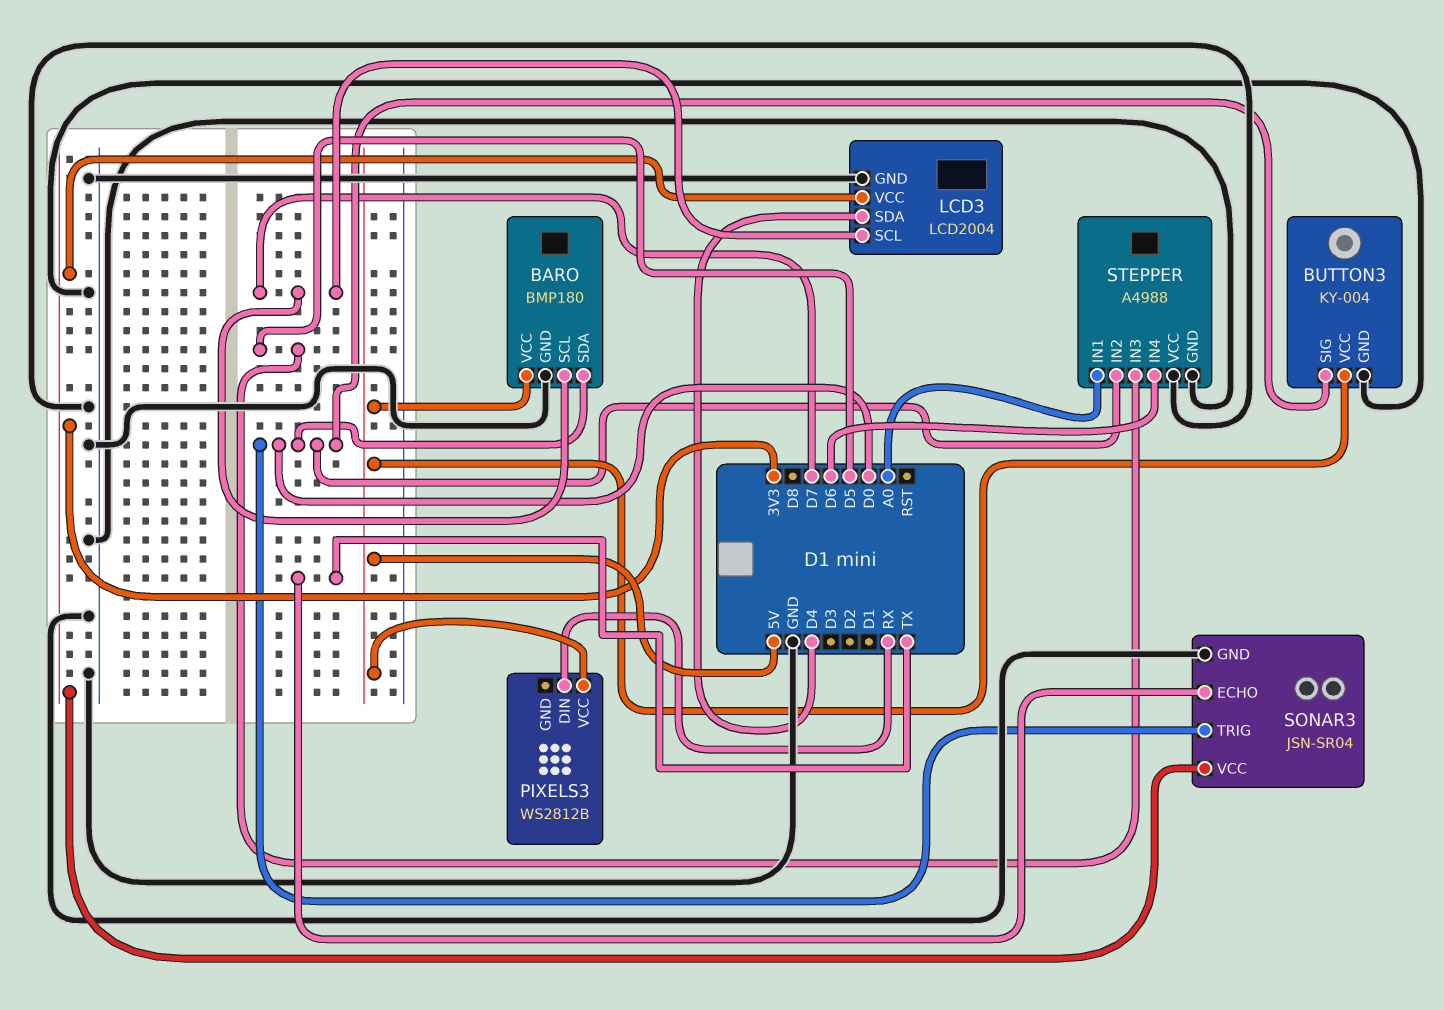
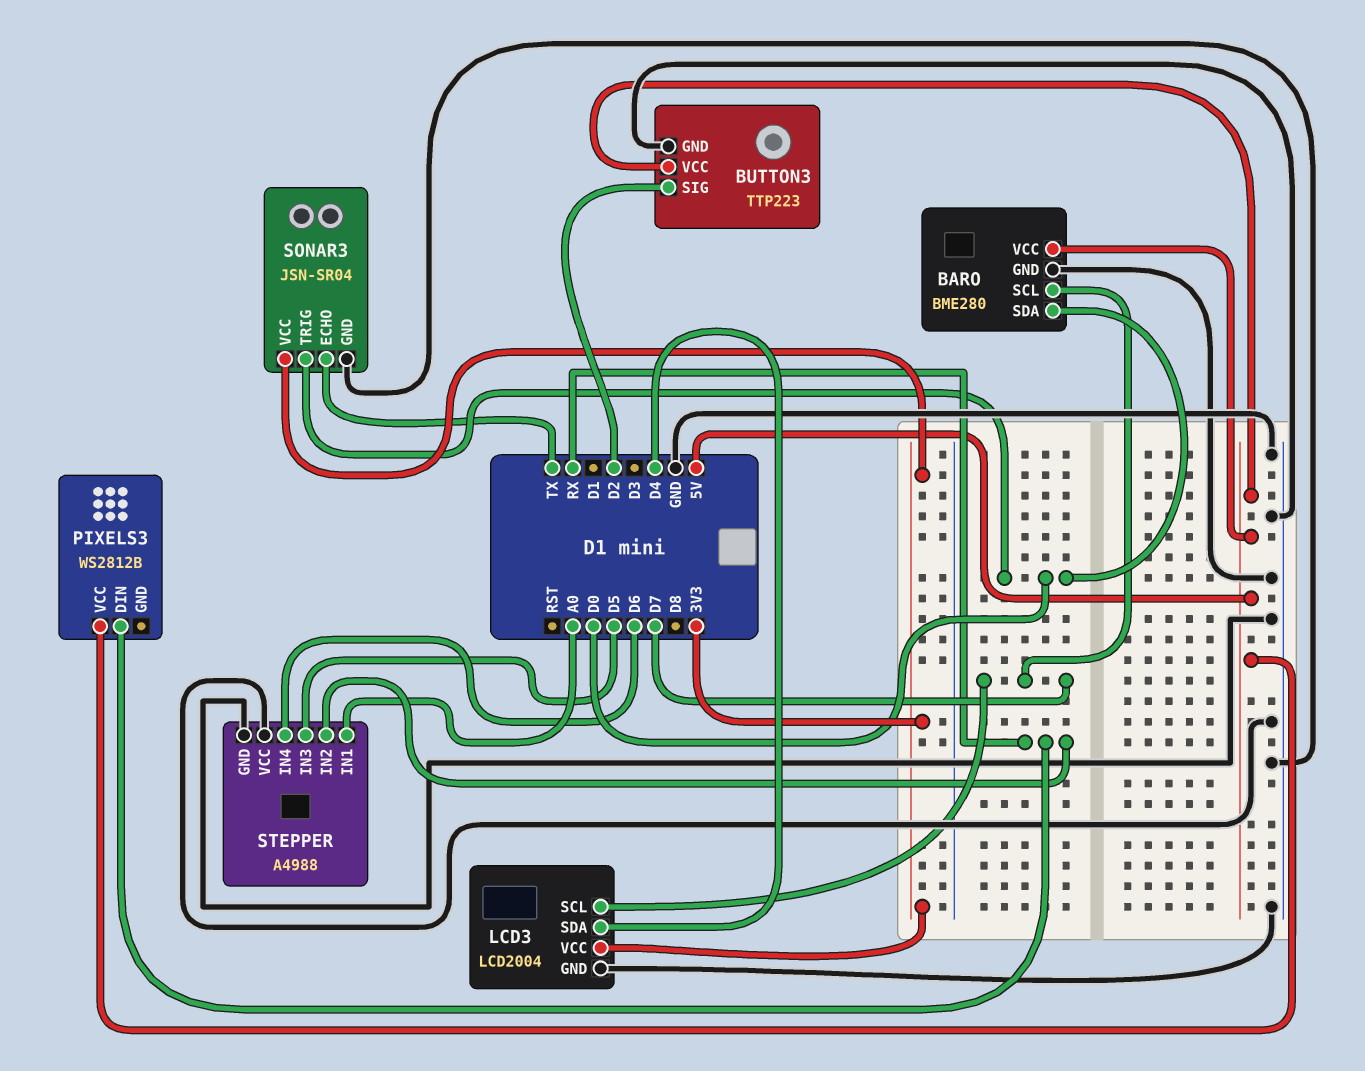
BARO: BMP180 -> BME280
BUTTON3: KY-004 -> TTP223
BUTTON3 pin SIG: D0 -> D2
STEPPER pin IN2: D0 -> RX

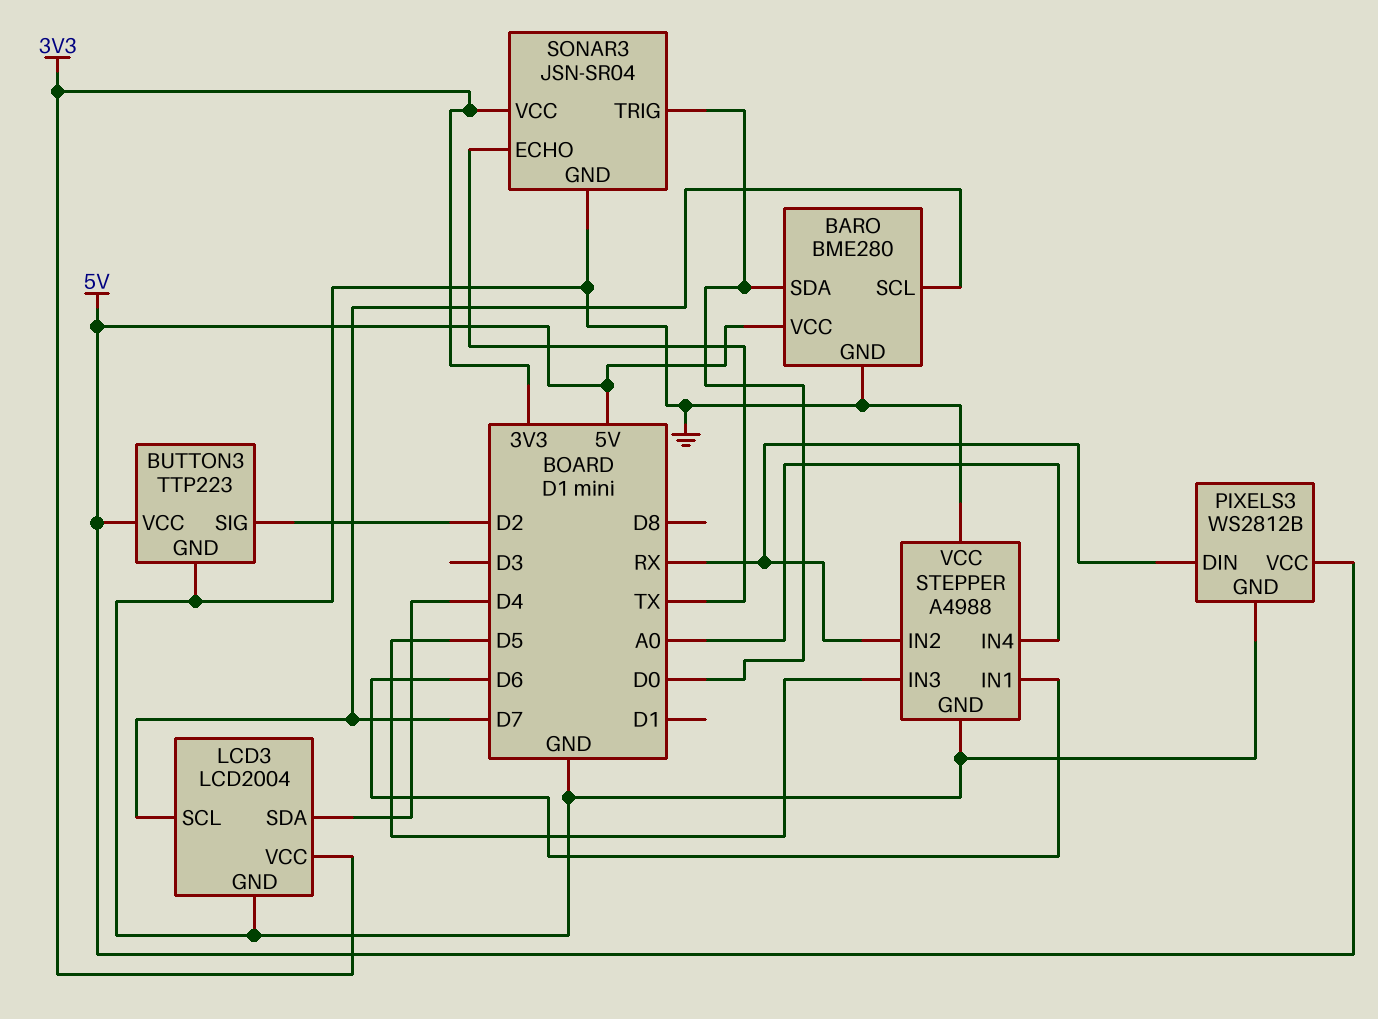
PIXELS3 pin GND: none -> GND
STEPPER pin IN1: A0 -> D6
STEPPER pin IN4: D6 -> A0

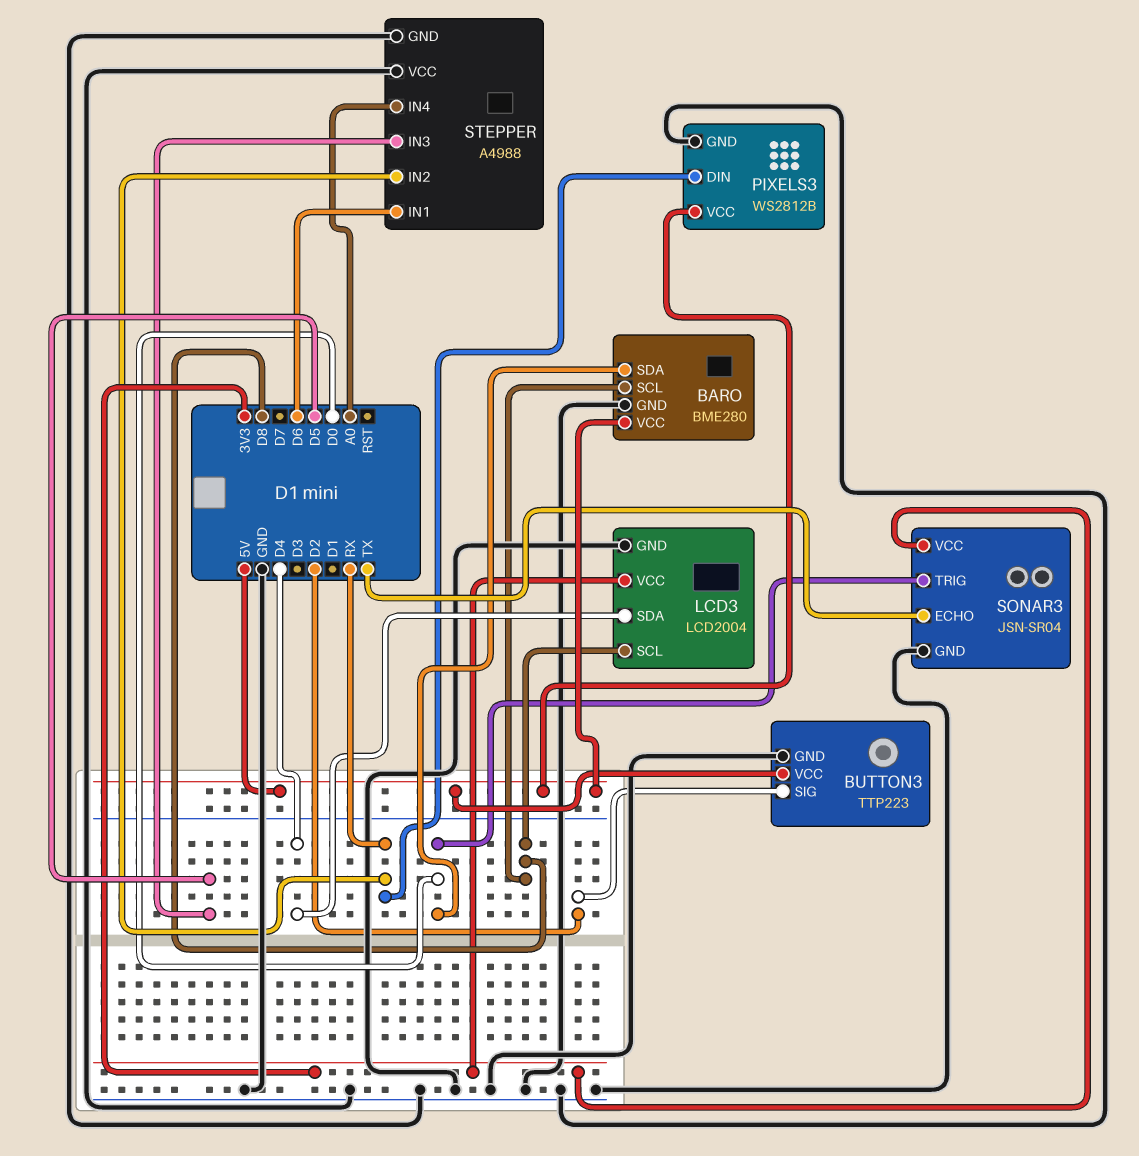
BARO pin SCL: D7 -> D8
LCD3 pin SCL: D7 -> D8

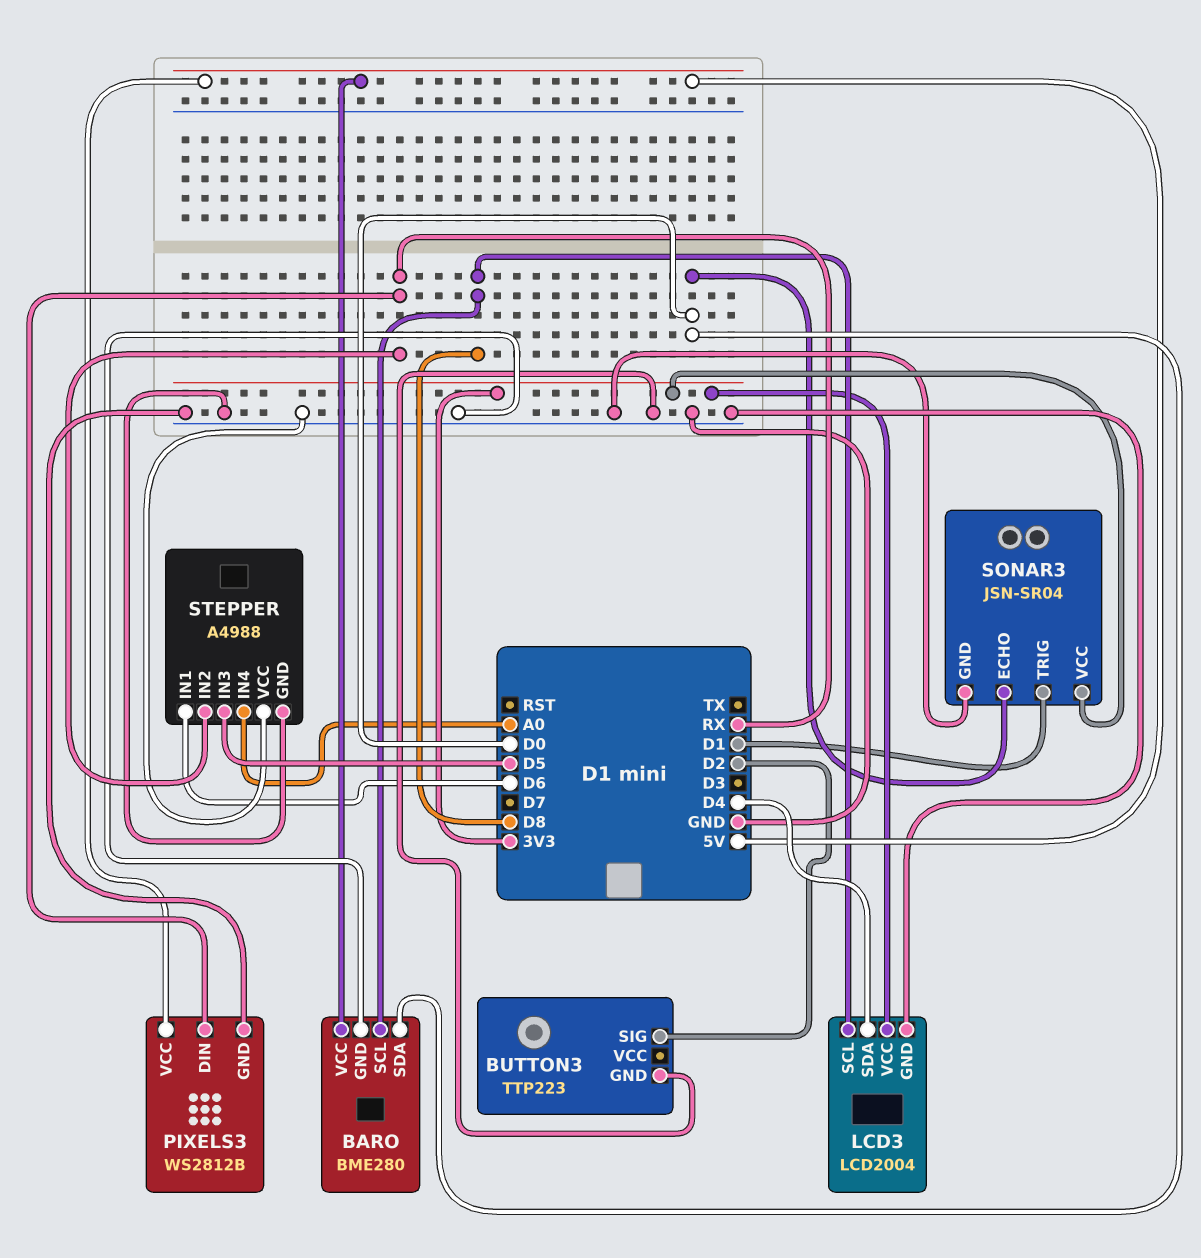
BUTTON3 pin VCC: 5V -> none
SONAR3 pin ECHO: TX -> D0
SONAR3 pin TRIG: D0 -> D1

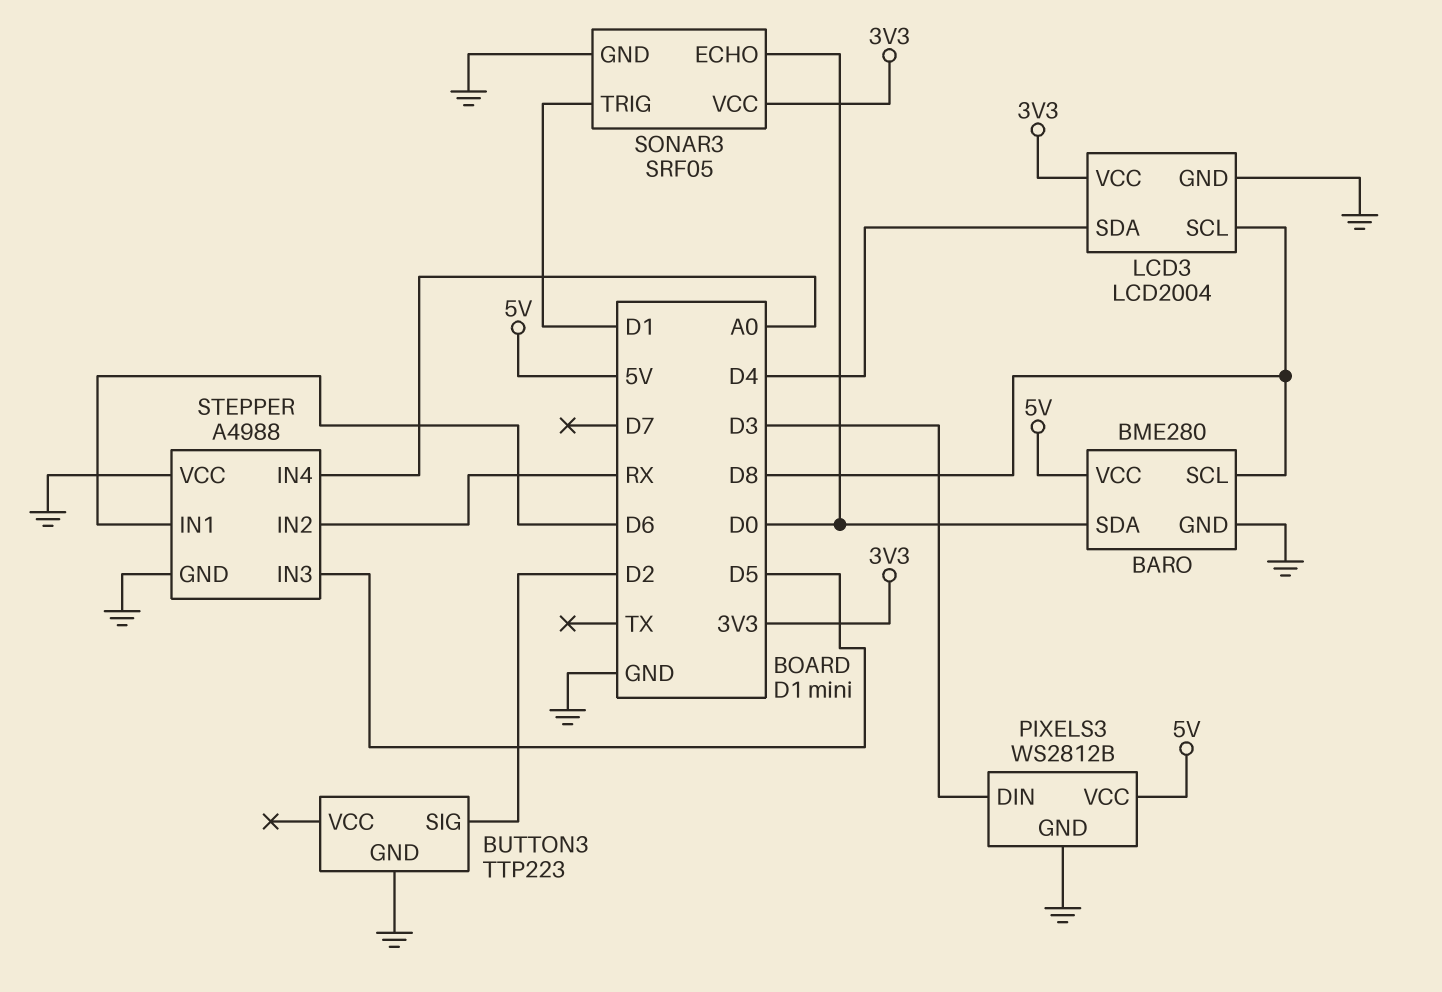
PIXELS3 pin DIN: RX -> D3
SONAR3: JSN-SR04 -> SRF05

